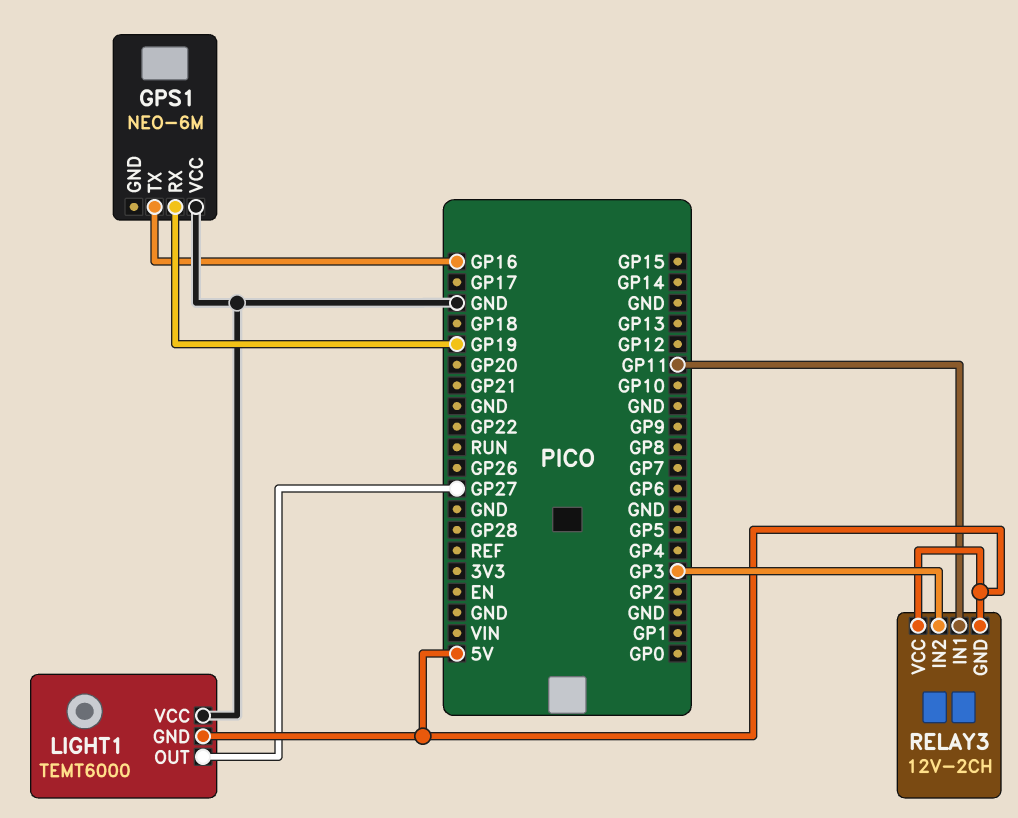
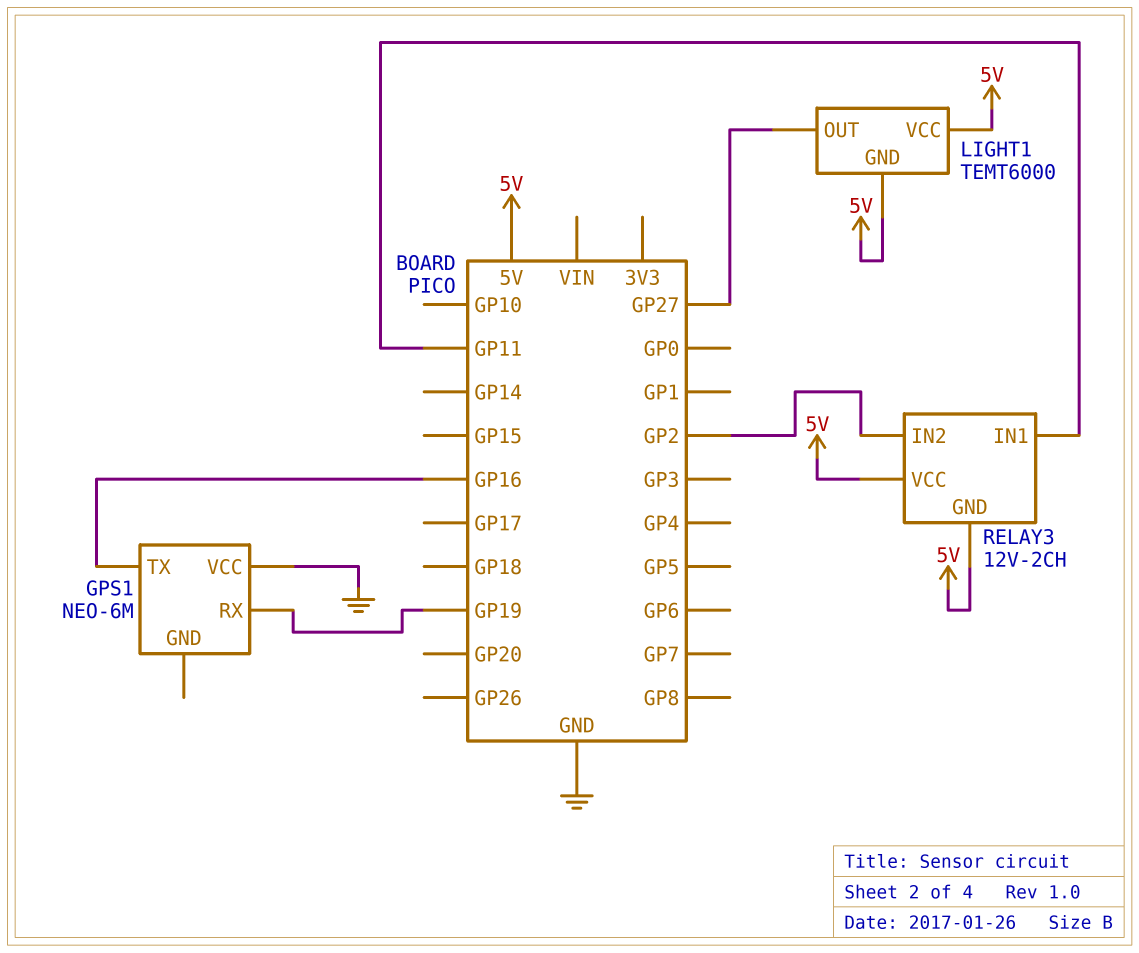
LIGHT1 pin VCC: GND -> 5V
RELAY3 pin IN2: GP3 -> GP2

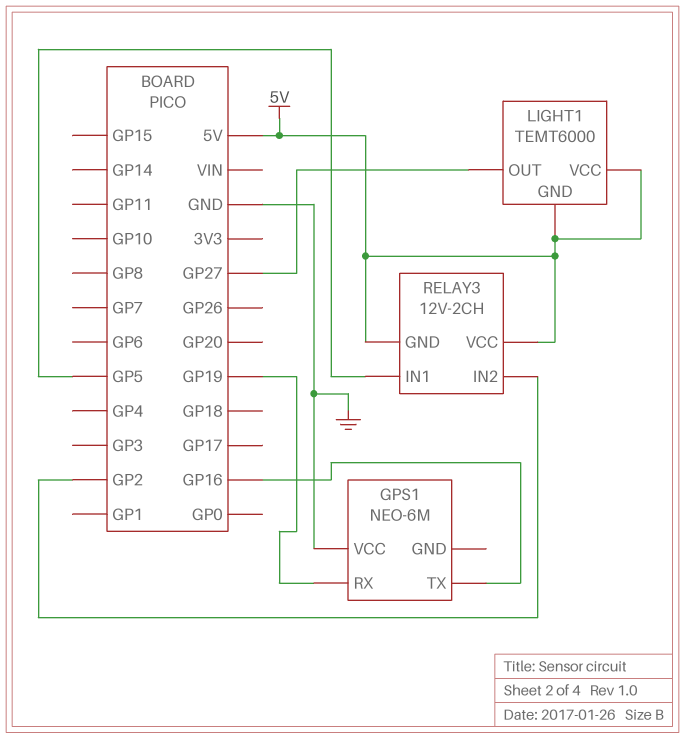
RELAY3 pin IN1: GP11 -> GP5

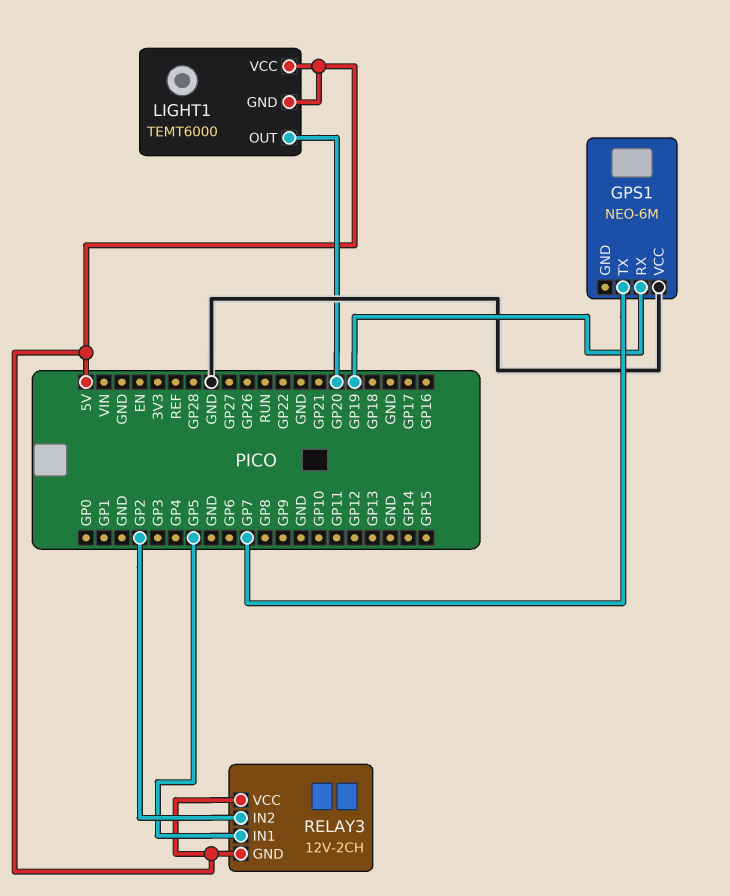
GPS1 pin TX: GP16 -> GP7
LIGHT1 pin OUT: GP27 -> GP20

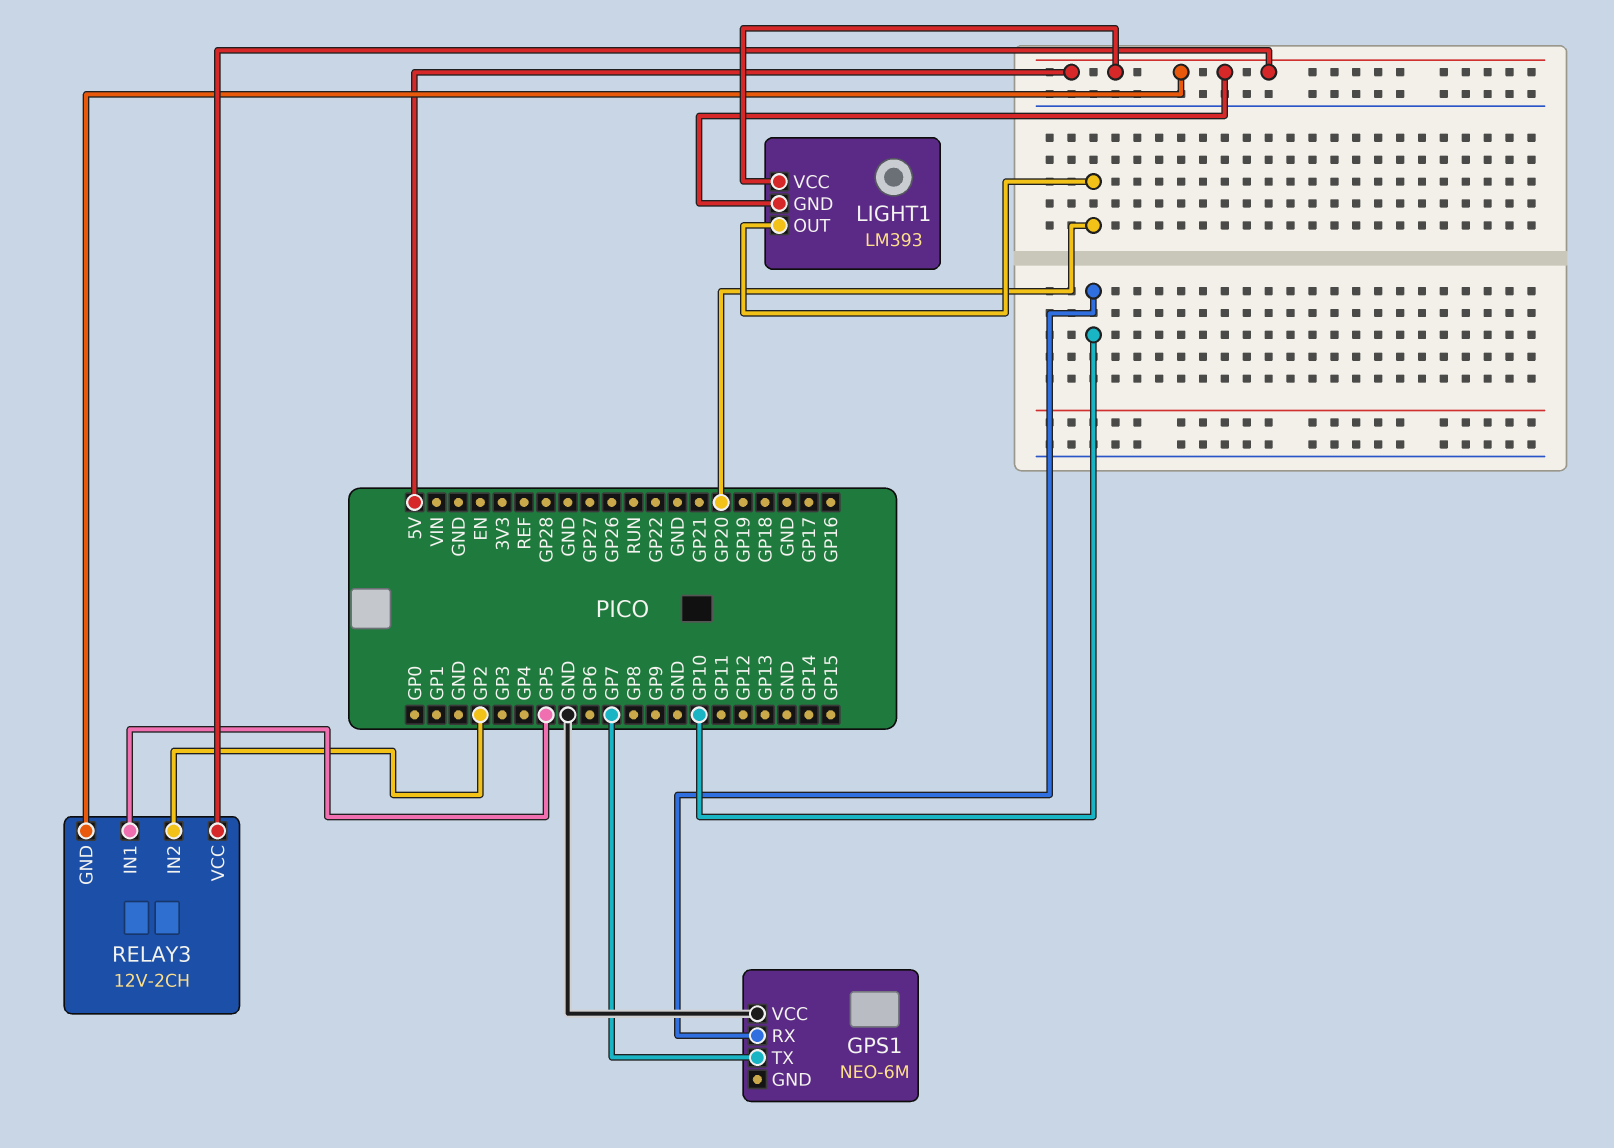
GPS1 pin RX: GP19 -> GP10
LIGHT1: TEMT6000 -> LM393

